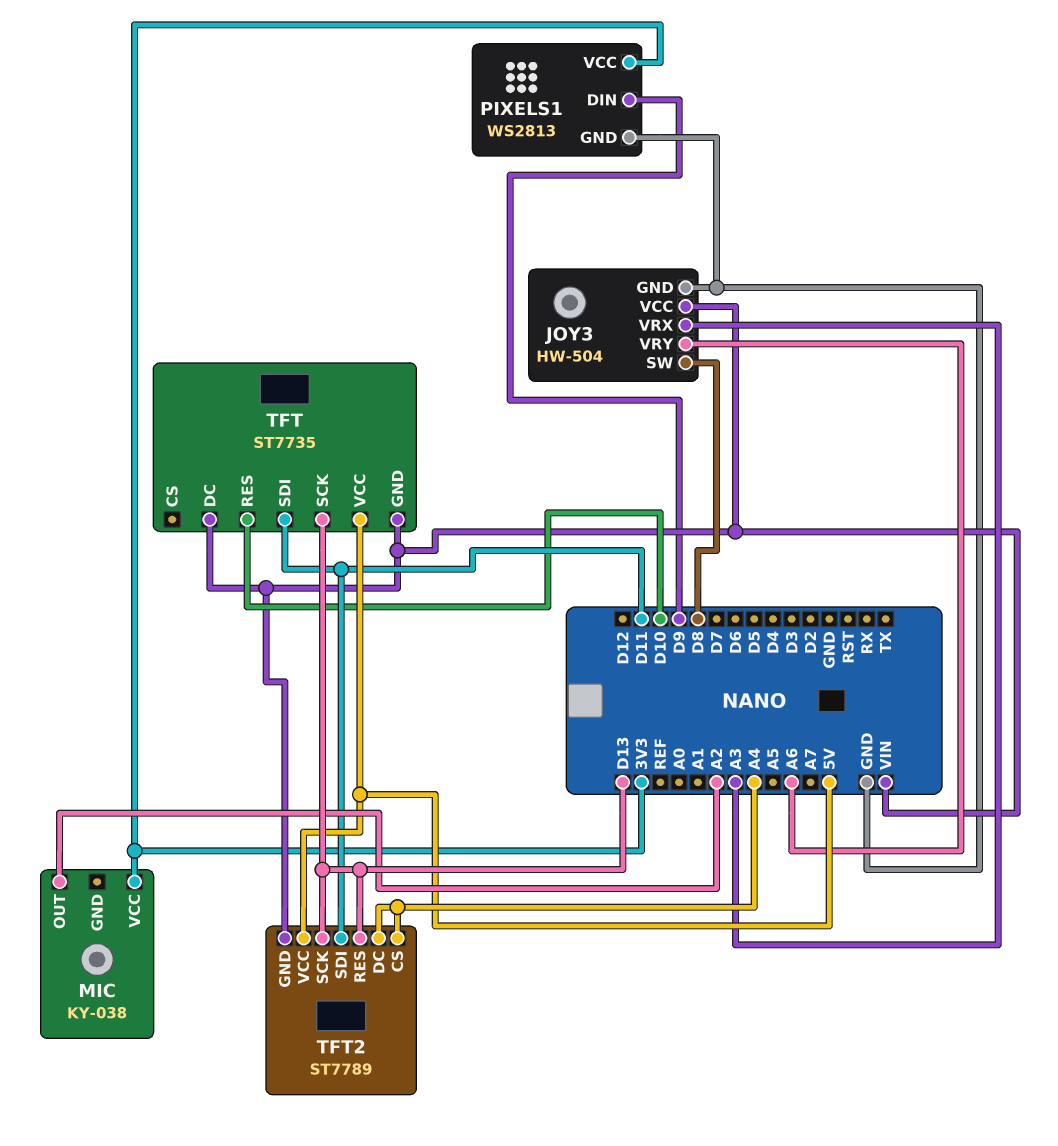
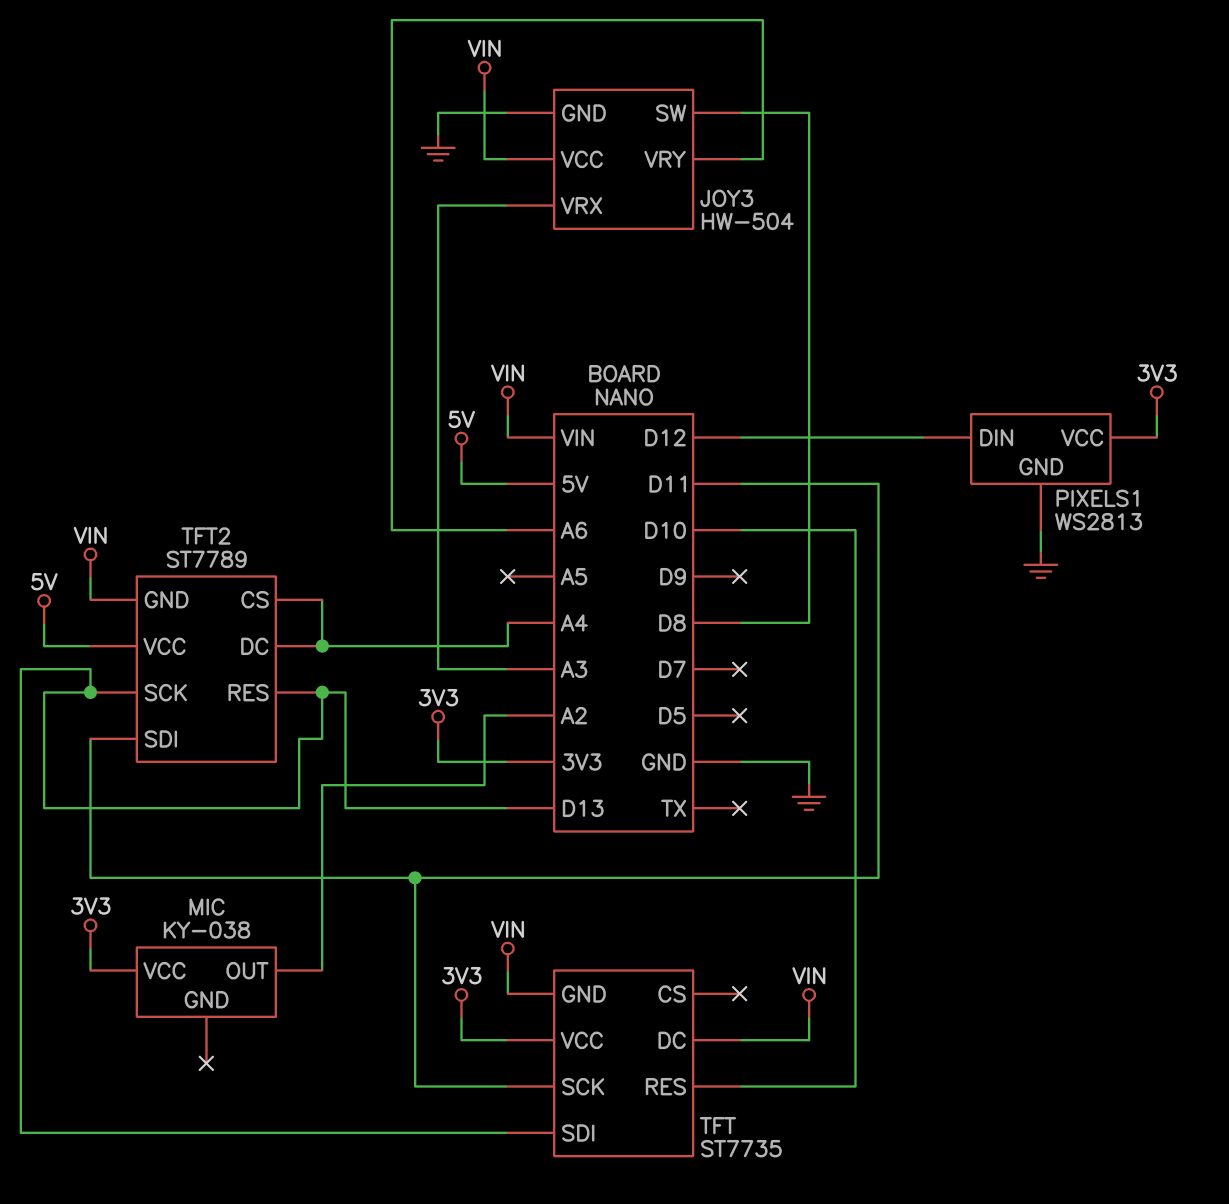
PIXELS1 pin DIN: D9 -> D12
TFT pin SCK: D13 -> D11
TFT pin SDI: D11 -> D13
TFT pin VCC: 5V -> 3V3

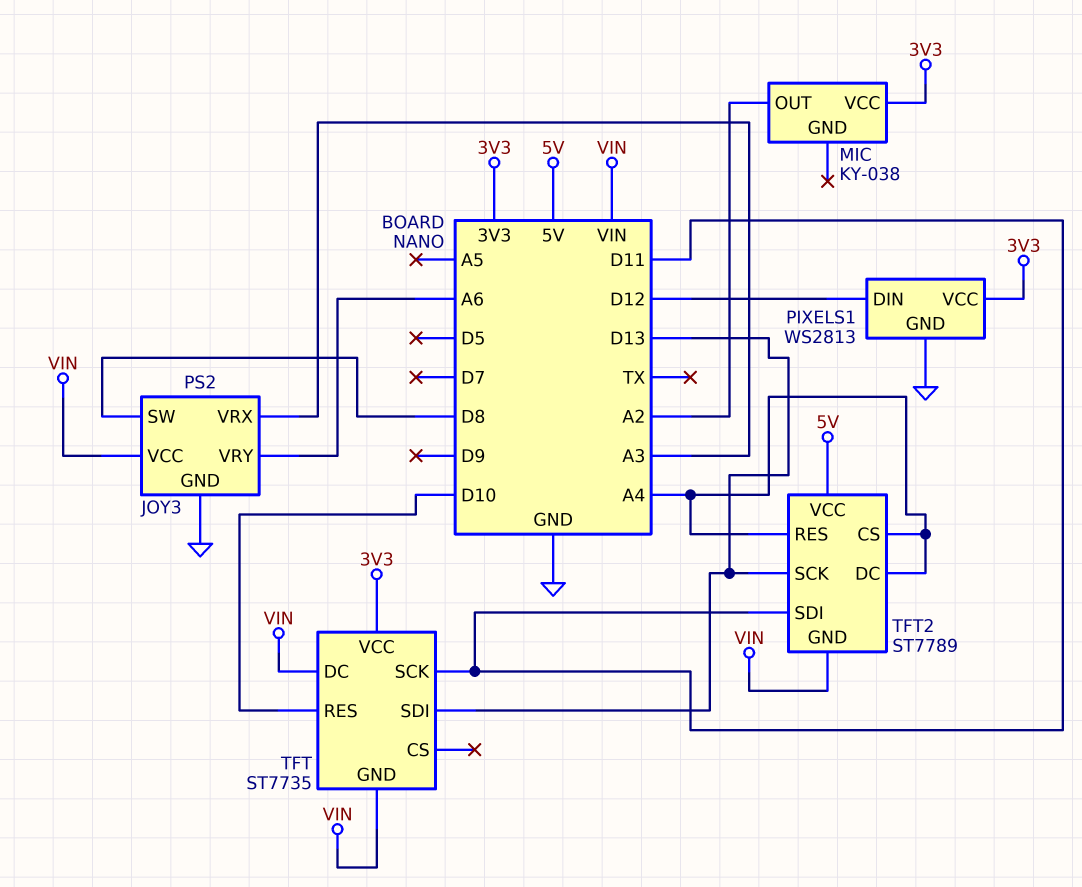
JOY3: HW-504 -> PS2
TFT2 pin RES: D13 -> A4

